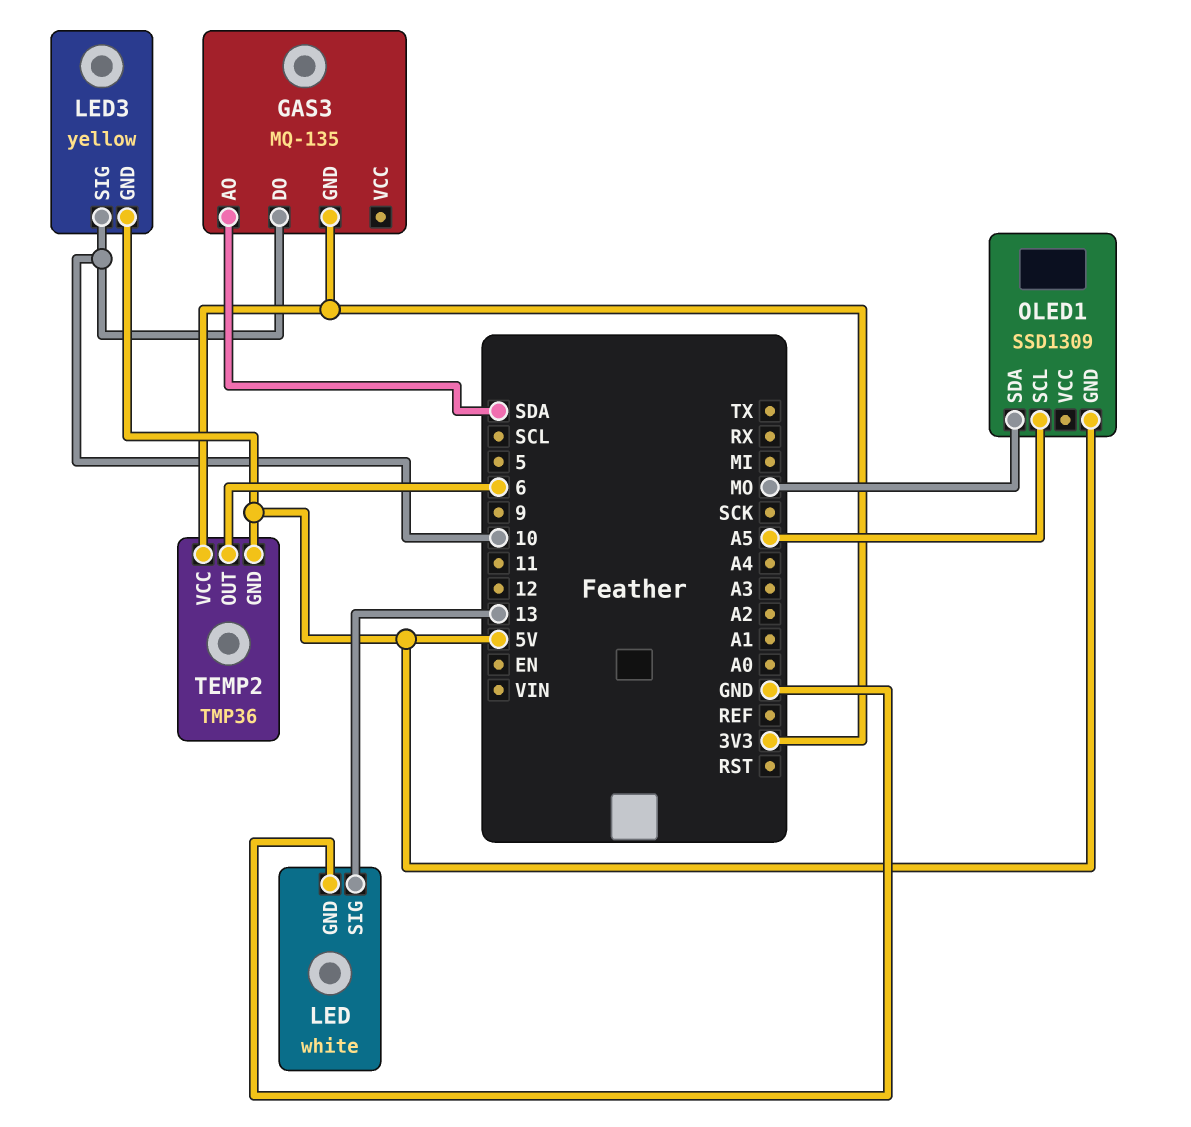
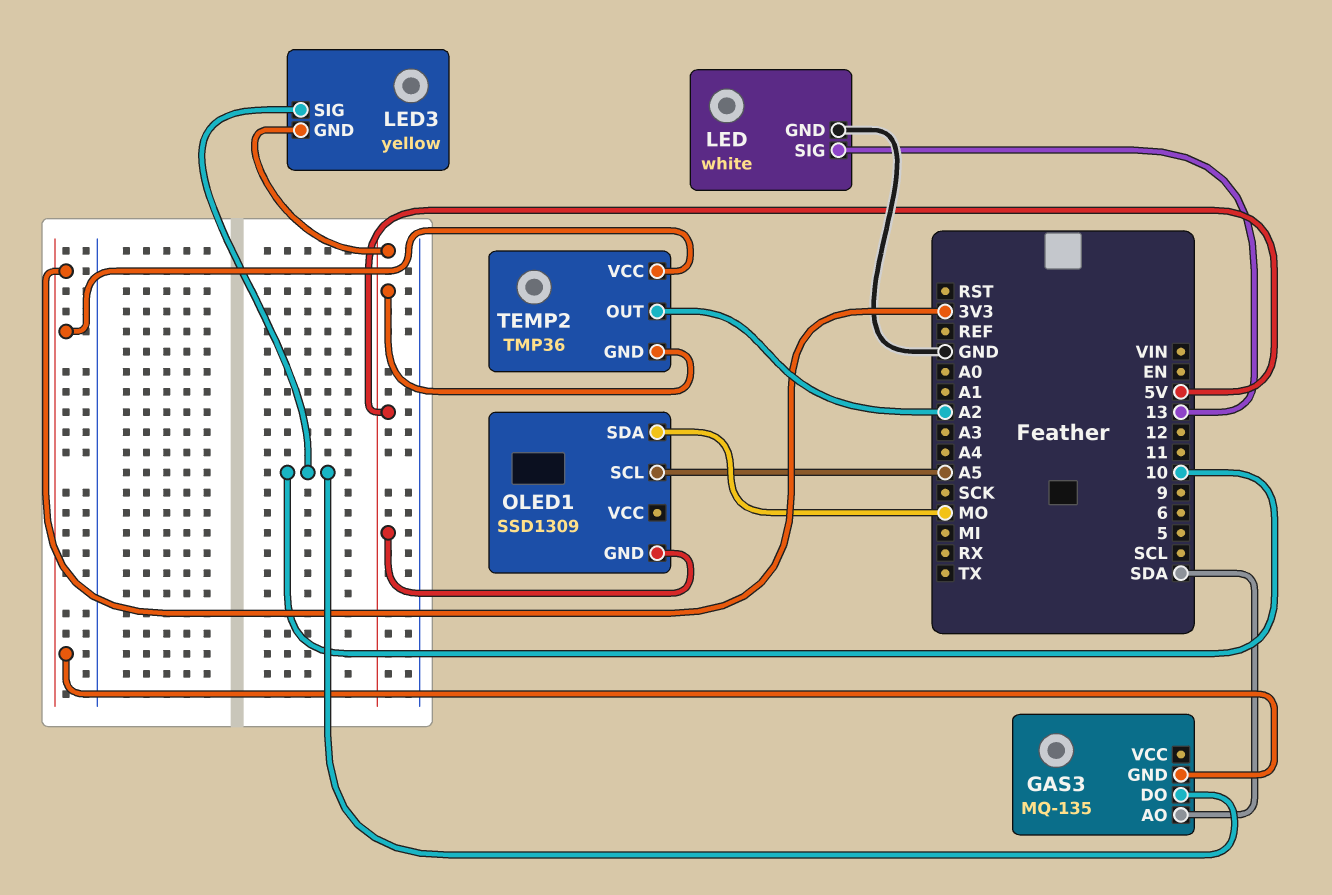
TEMP2 pin OUT: 6 -> A2

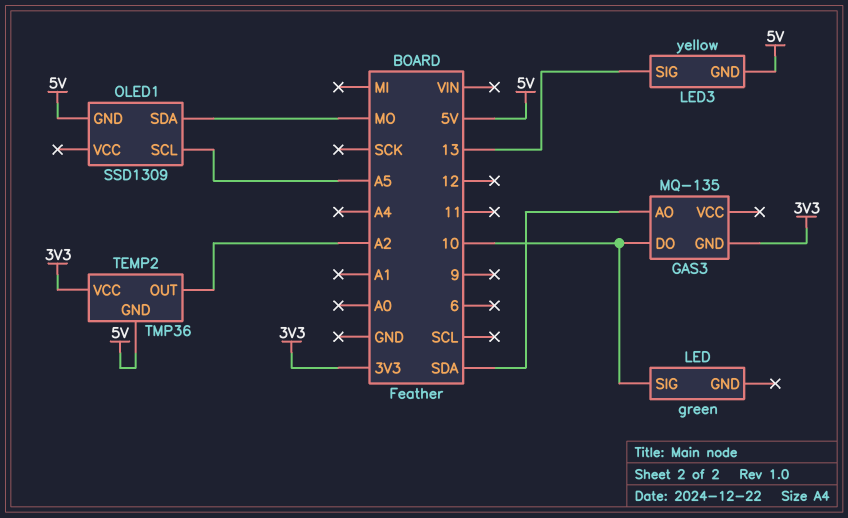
LED: white -> green
LED pin GND: GND -> none
LED pin SIG: 13 -> 10
LED3 pin SIG: 10 -> 13

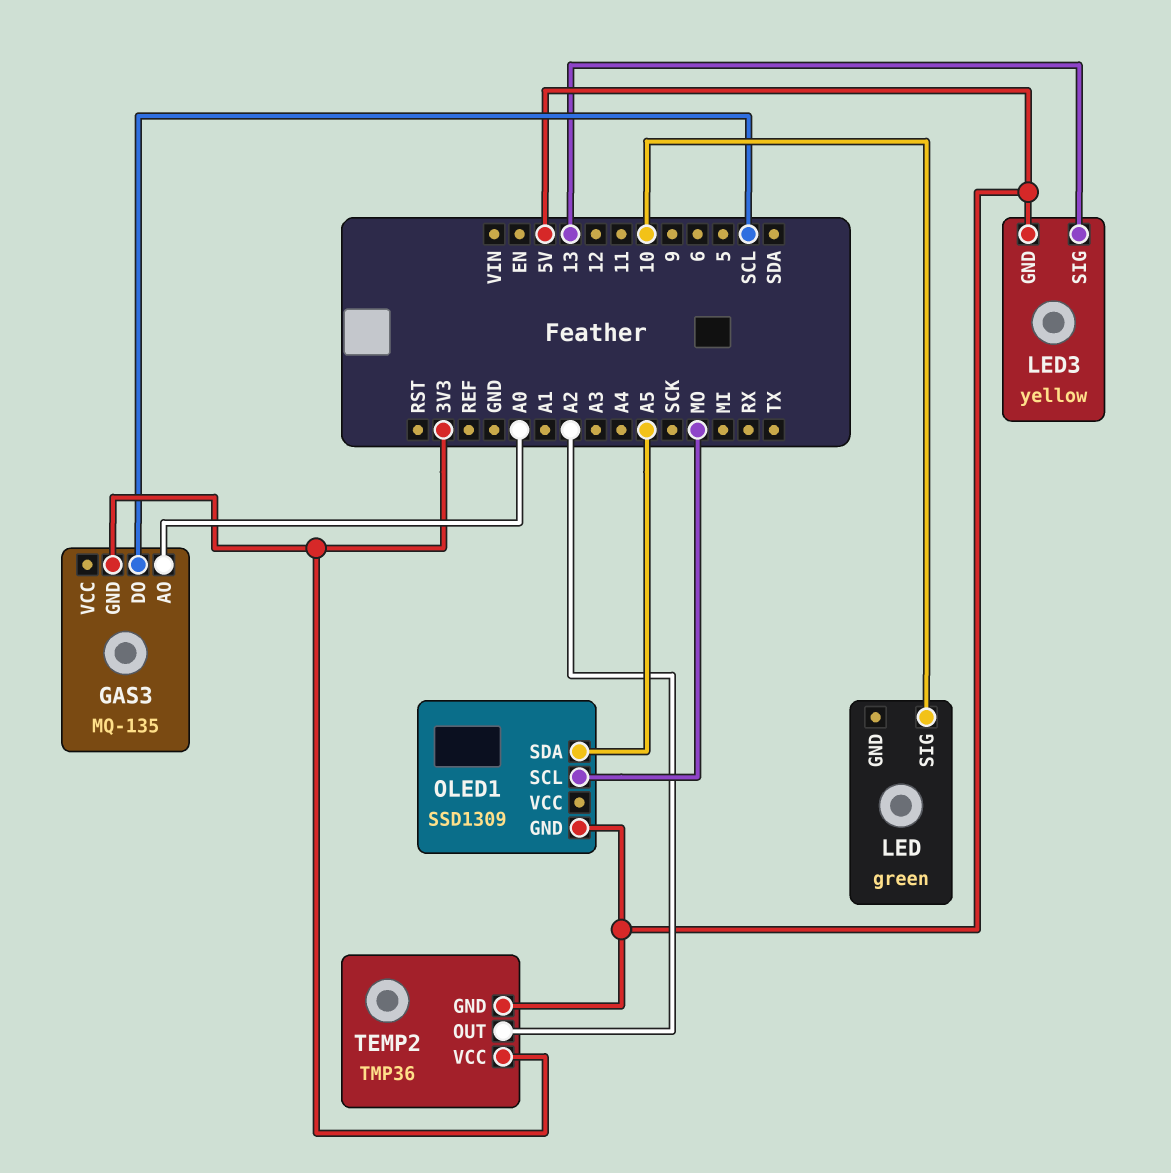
GAS3 pin AO: SDA -> A0
GAS3 pin DO: 10 -> SCL
OLED1 pin SCL: A5 -> MO
OLED1 pin SDA: MO -> A5

